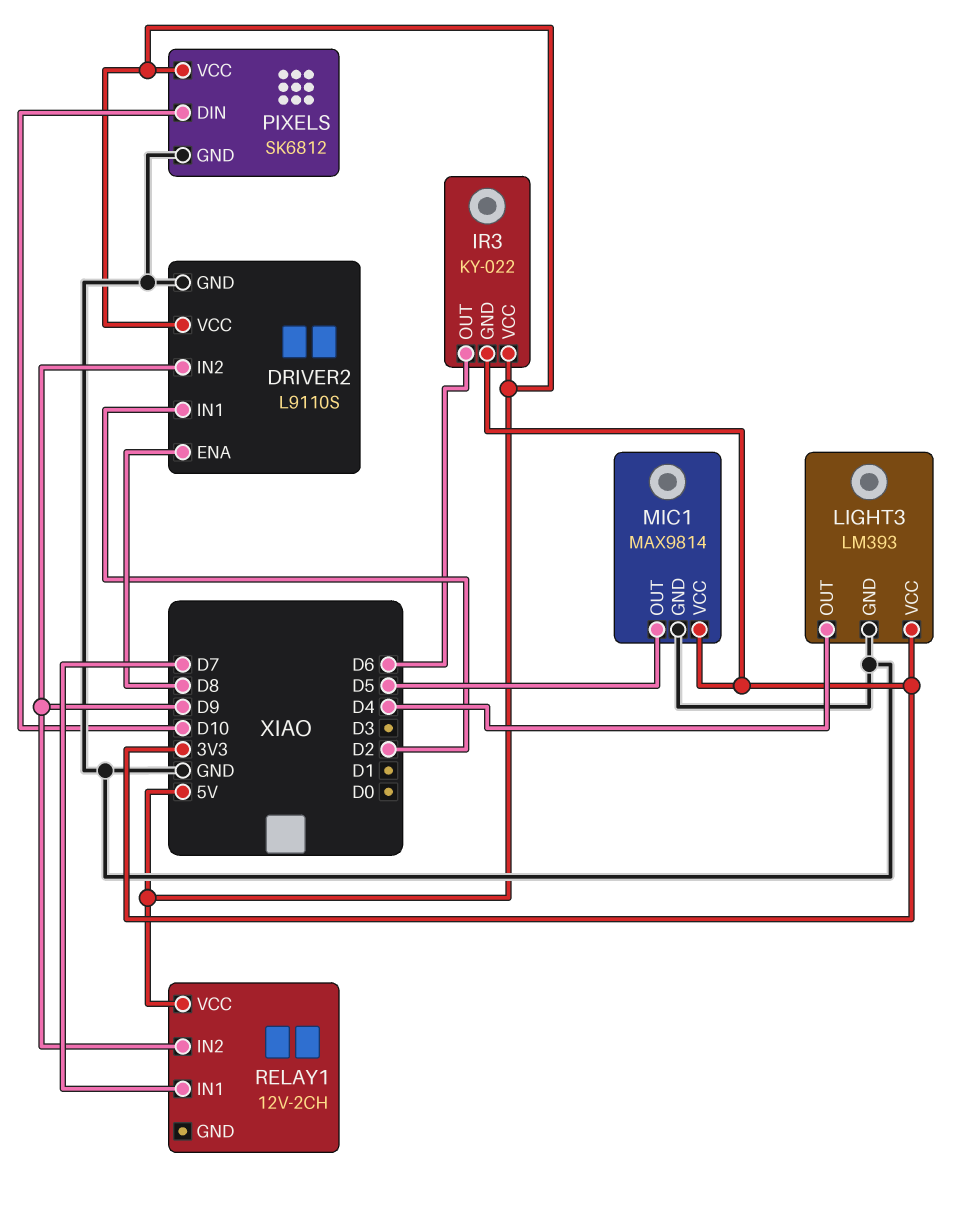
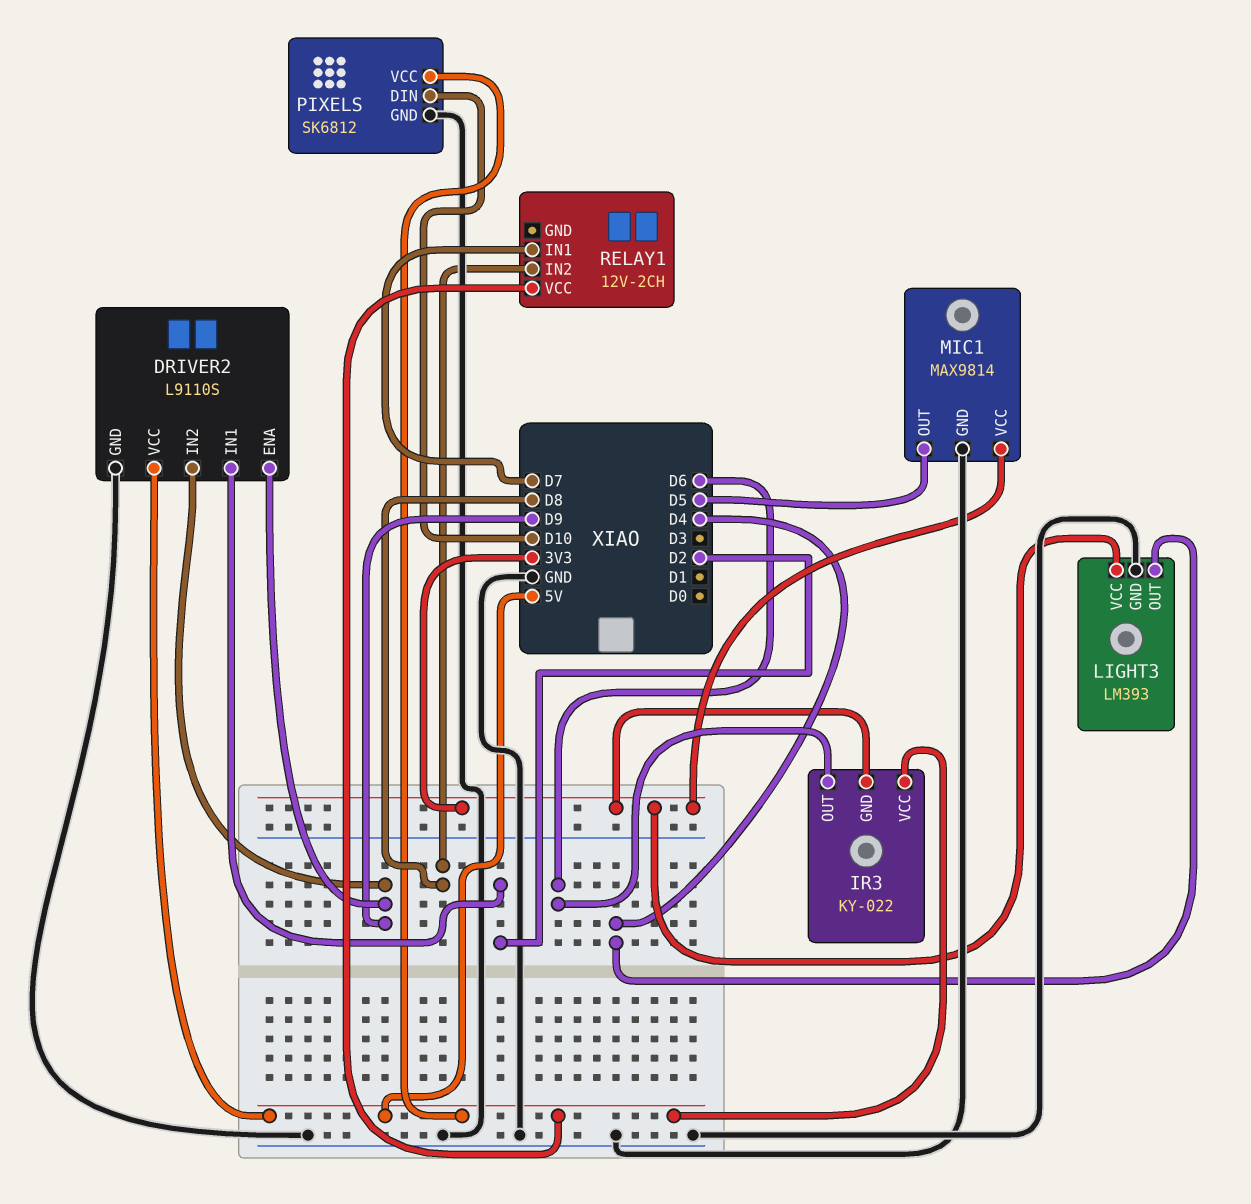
DRIVER2 pin ENA: D8 -> D9
RELAY1 pin IN2: D9 -> D8

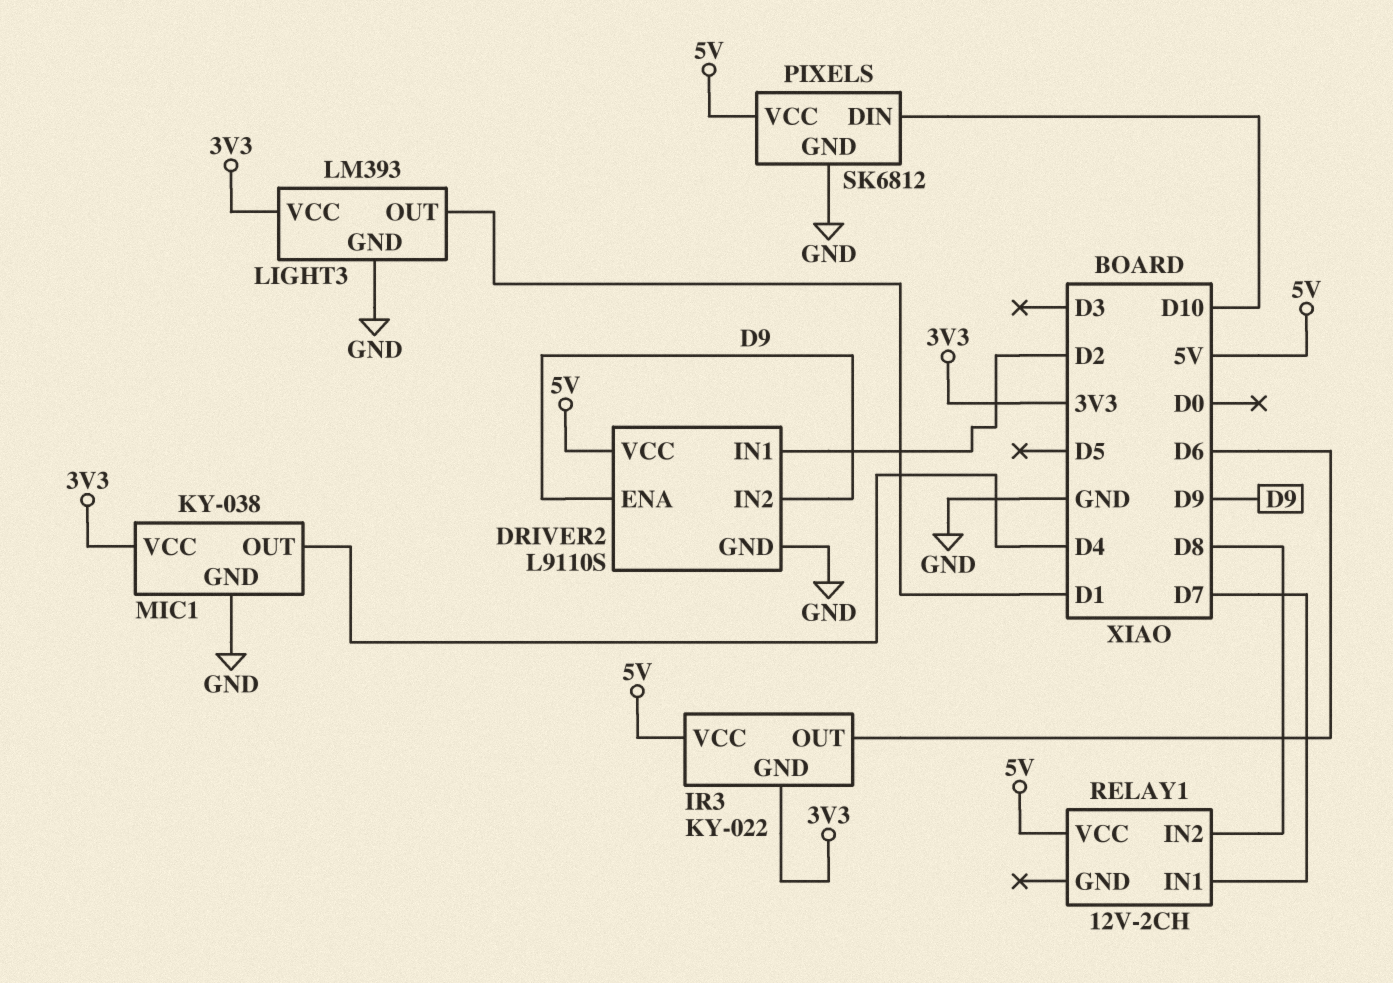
LIGHT3 pin OUT: D4 -> D1
MIC1: MAX9814 -> KY-038
MIC1 pin OUT: D5 -> D4

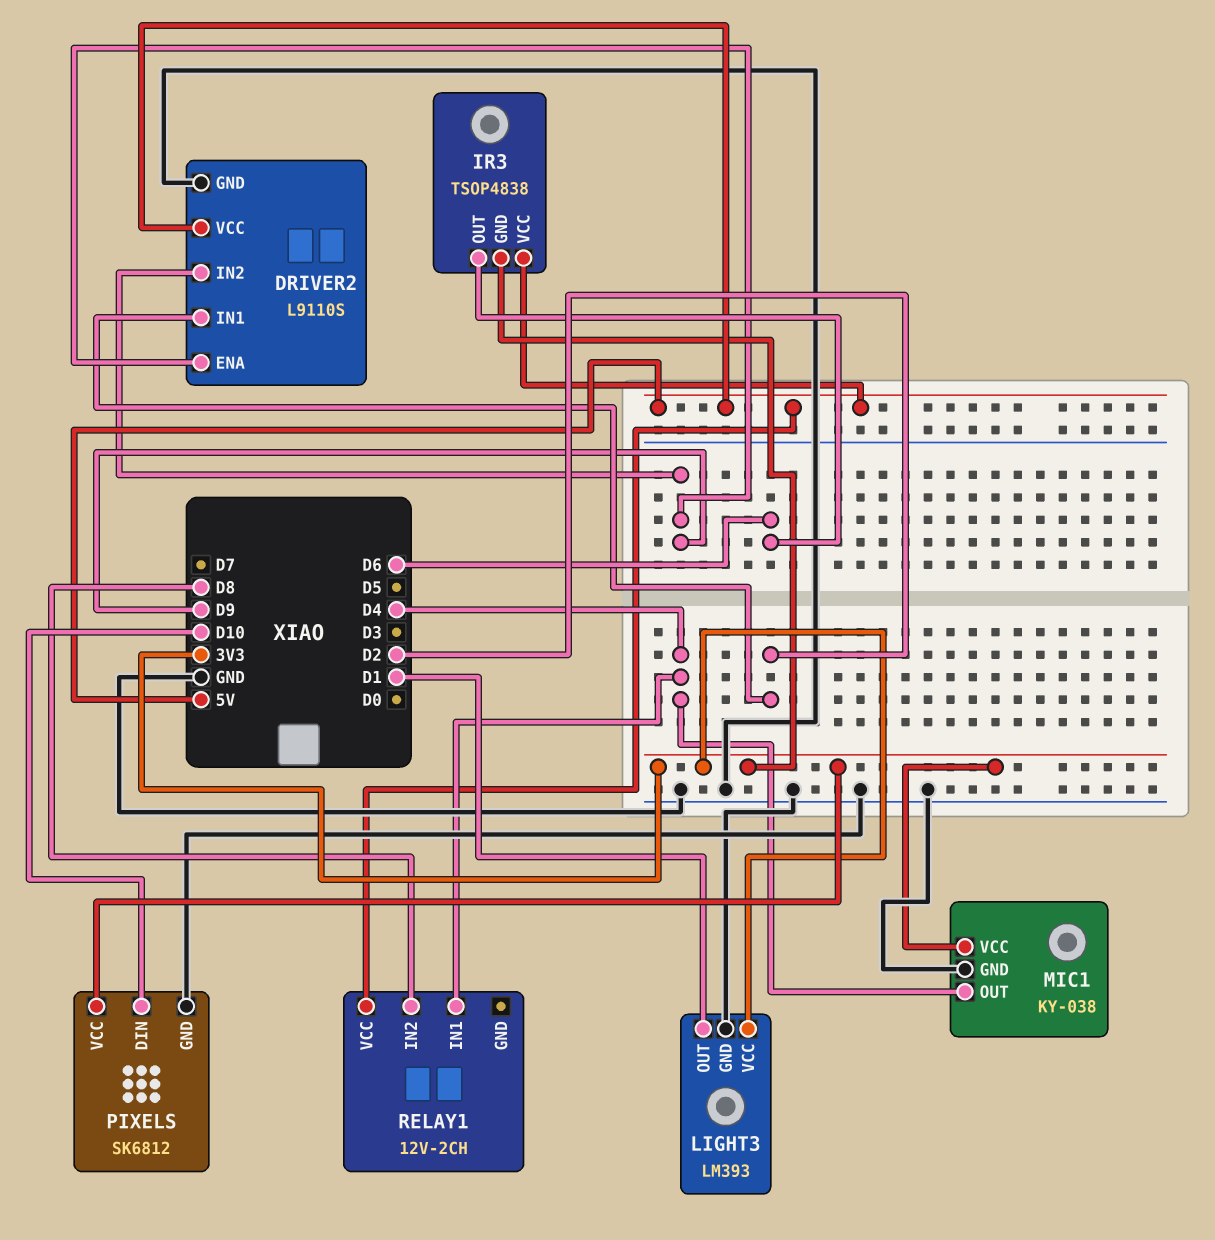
IR3: KY-022 -> TSOP4838
PIXELS pin VCC: 5V -> 3V3
RELAY1 pin IN1: D7 -> D4

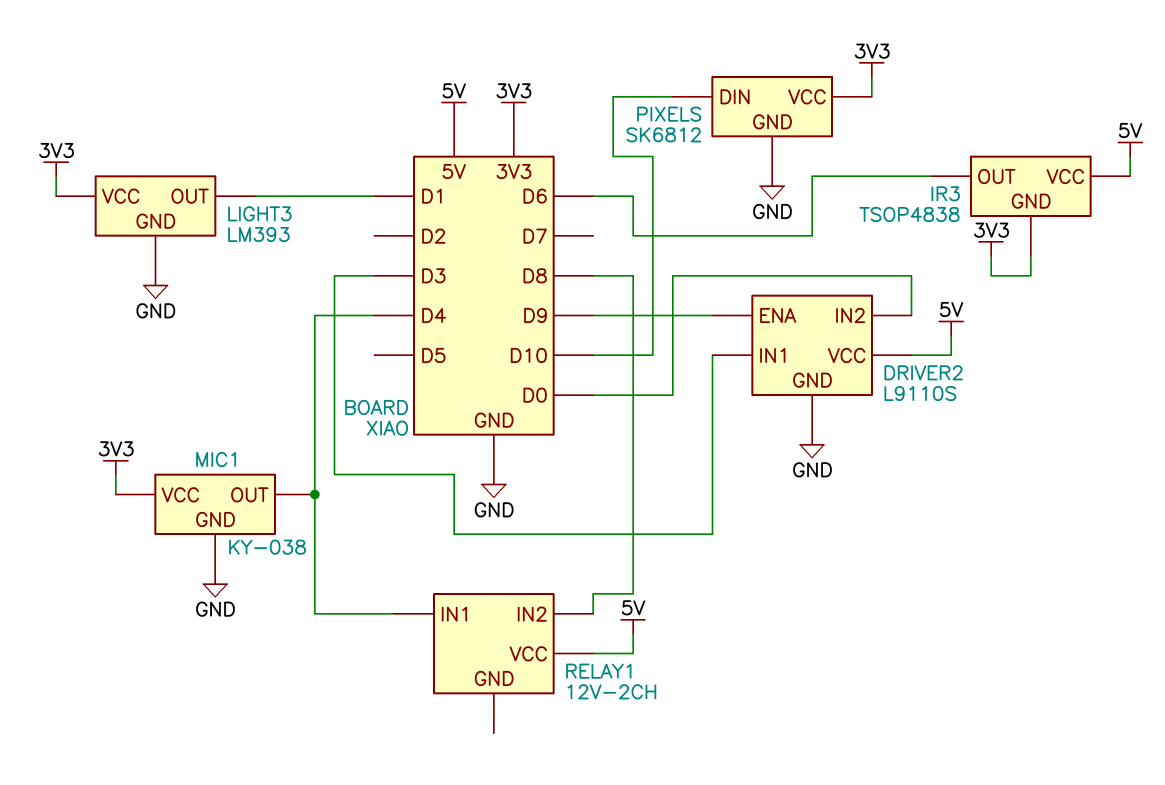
DRIVER2 pin IN1: D2 -> D3
DRIVER2 pin IN2: D9 -> D0

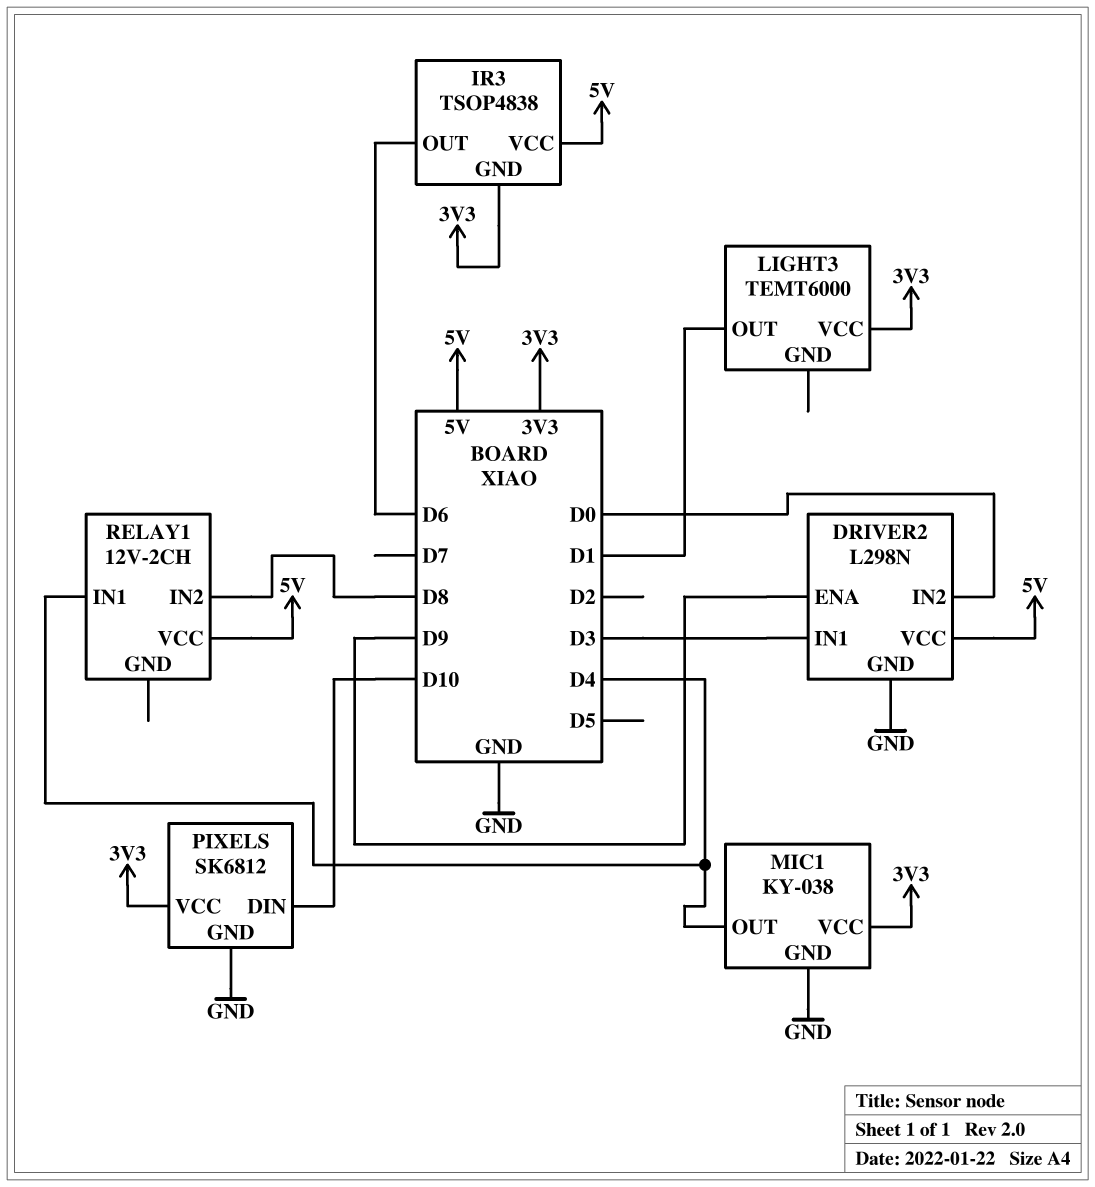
DRIVER2: L9110S -> L298N
LIGHT3: LM393 -> TEMT6000
LIGHT3 pin GND: GND -> none

